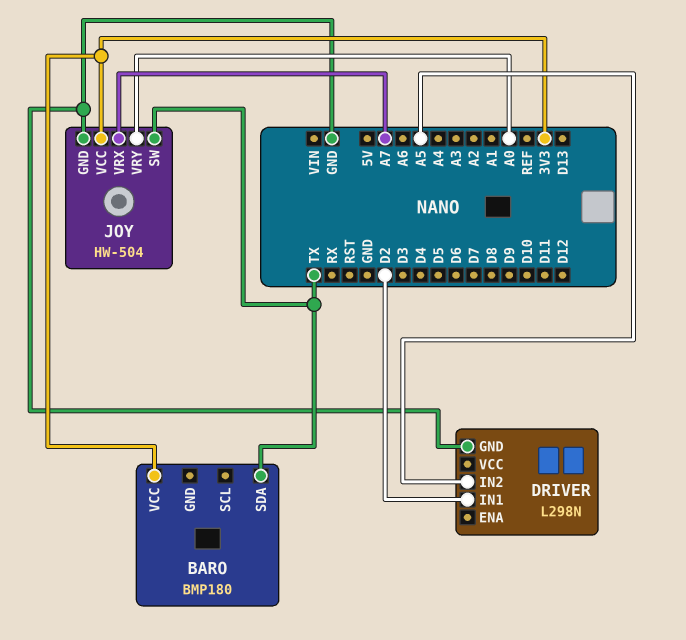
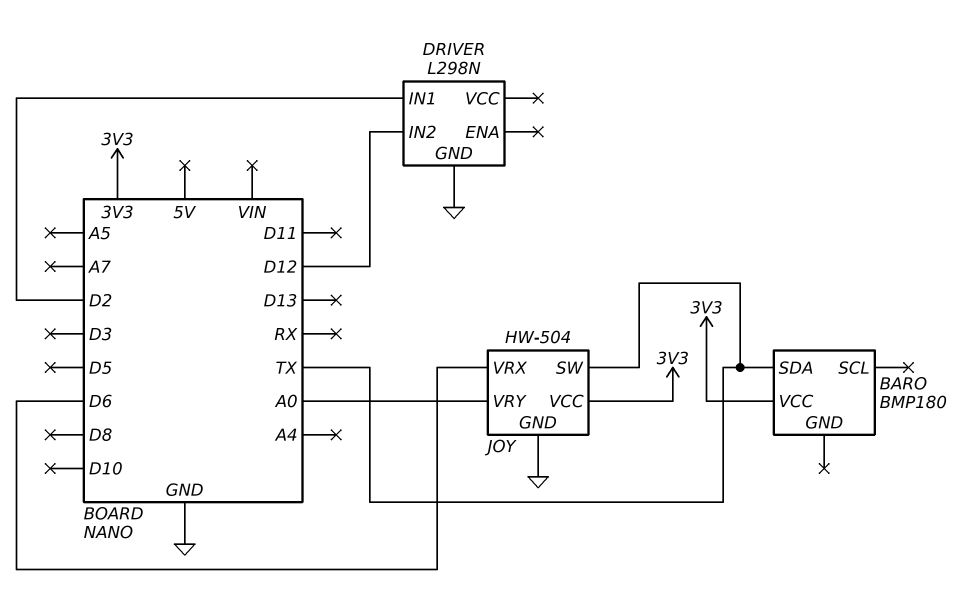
DRIVER pin IN2: A5 -> D12
JOY pin VRX: A7 -> D6

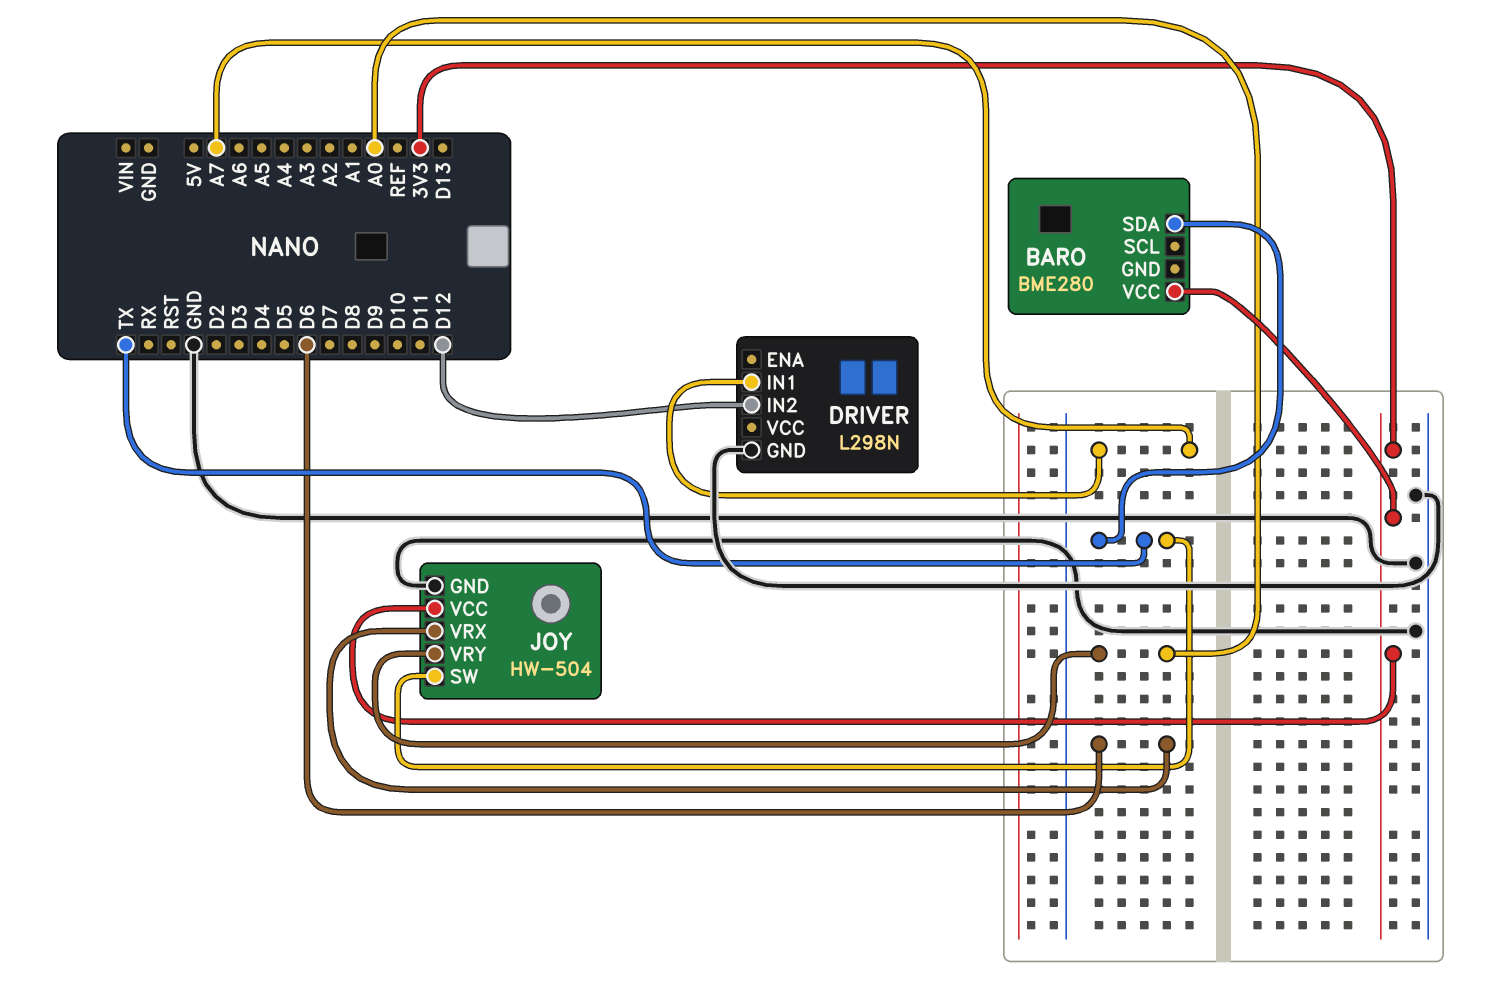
BARO: BMP180 -> BME280
DRIVER pin IN1: D2 -> A7

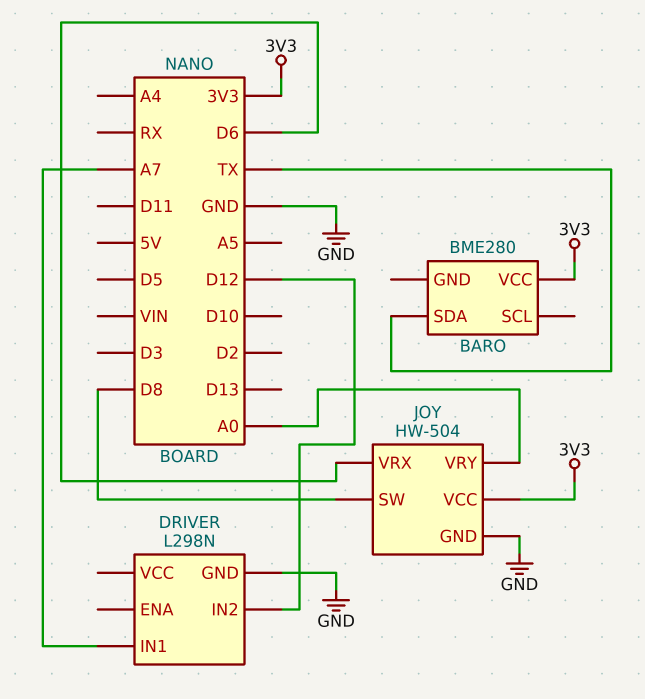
JOY pin SW: TX -> D8

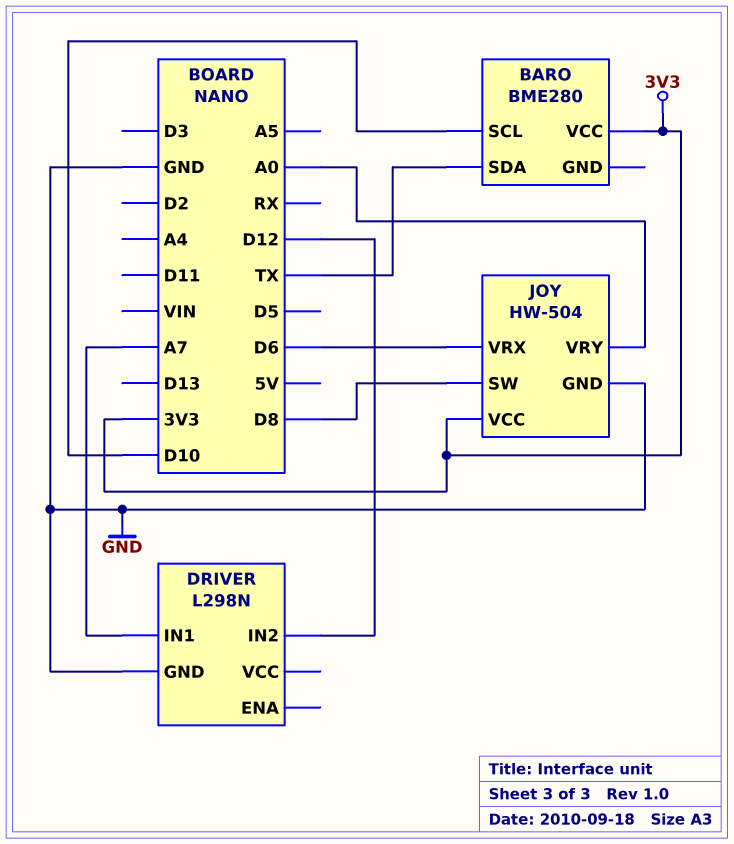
BARO pin SCL: none -> D10

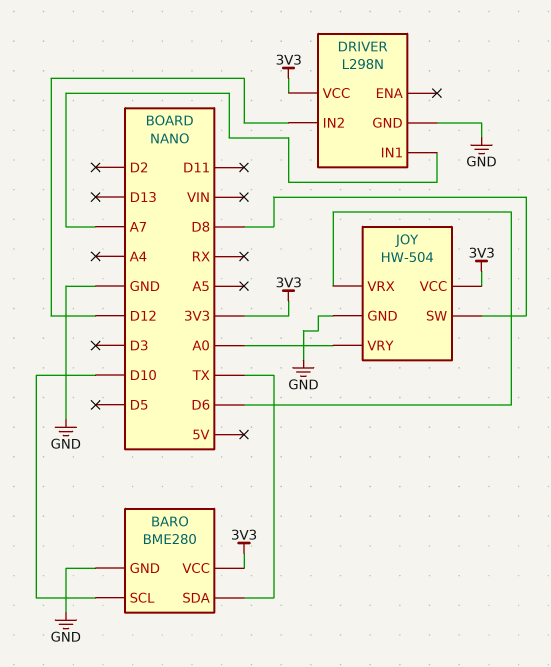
BARO pin GND: none -> GND
DRIVER pin VCC: none -> 3V3

